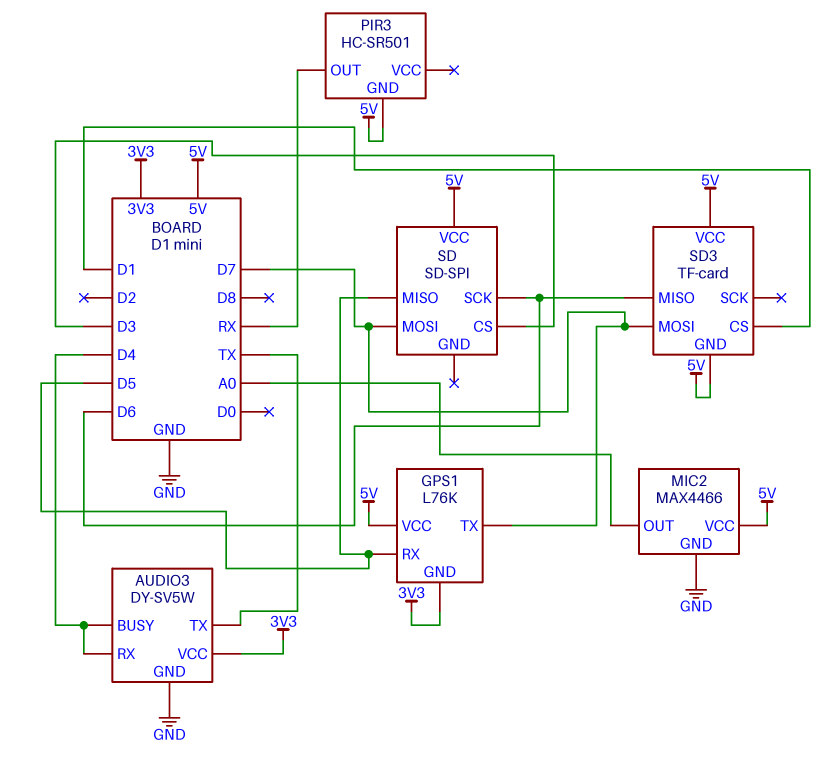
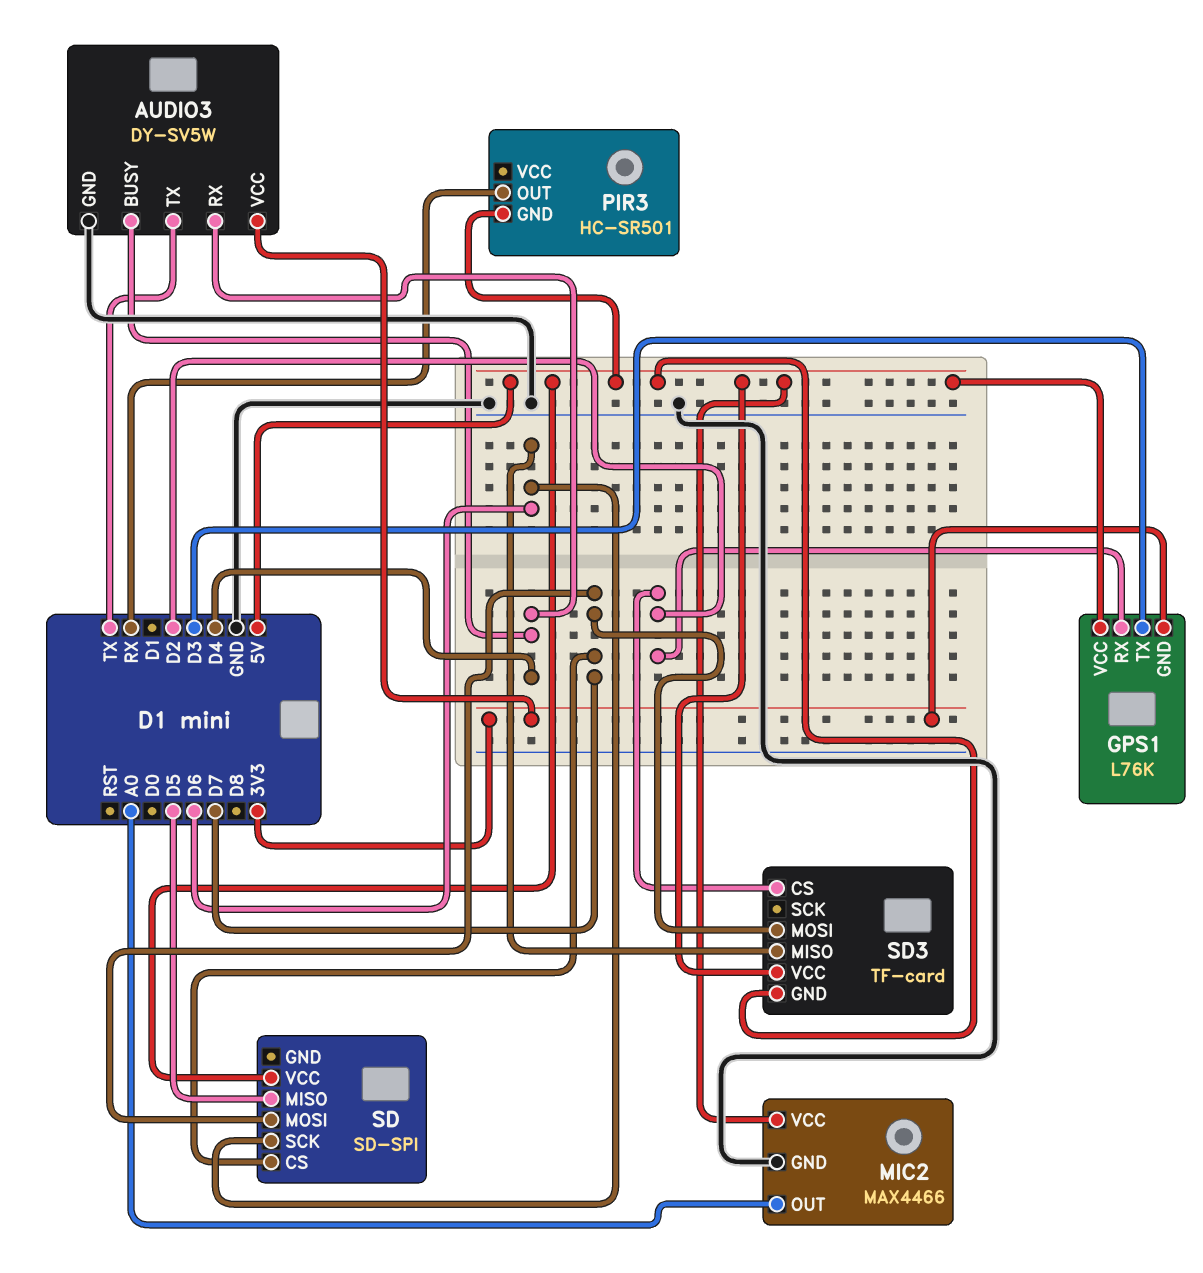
GPS1 pin RX: D5 -> D2
GPS1 pin TX: D7 -> D3
SD pin CS: D3 -> D7
SD3 pin CS: D1 -> D2

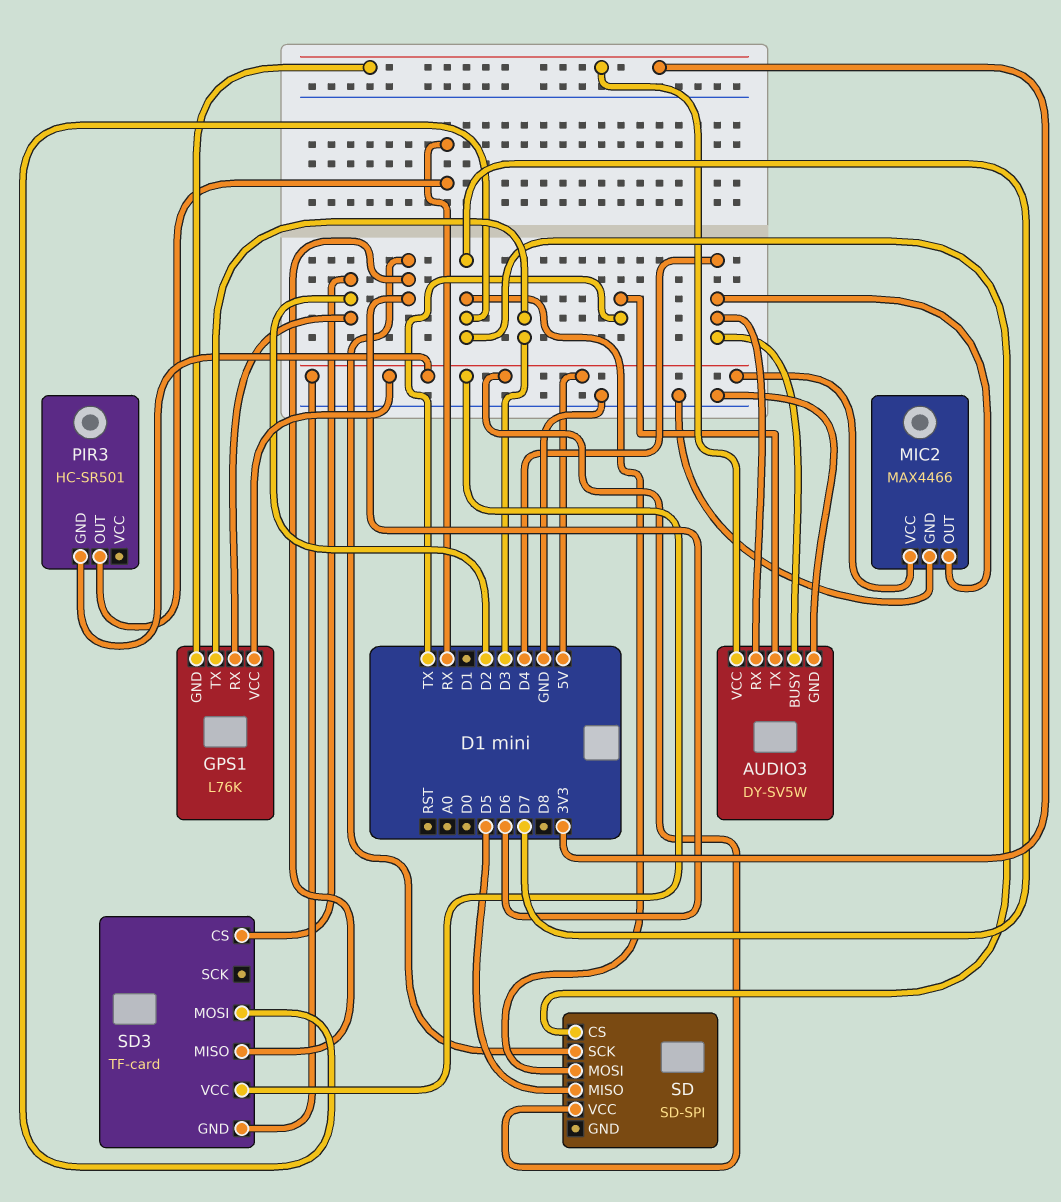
MIC2 pin OUT: A0 -> D4

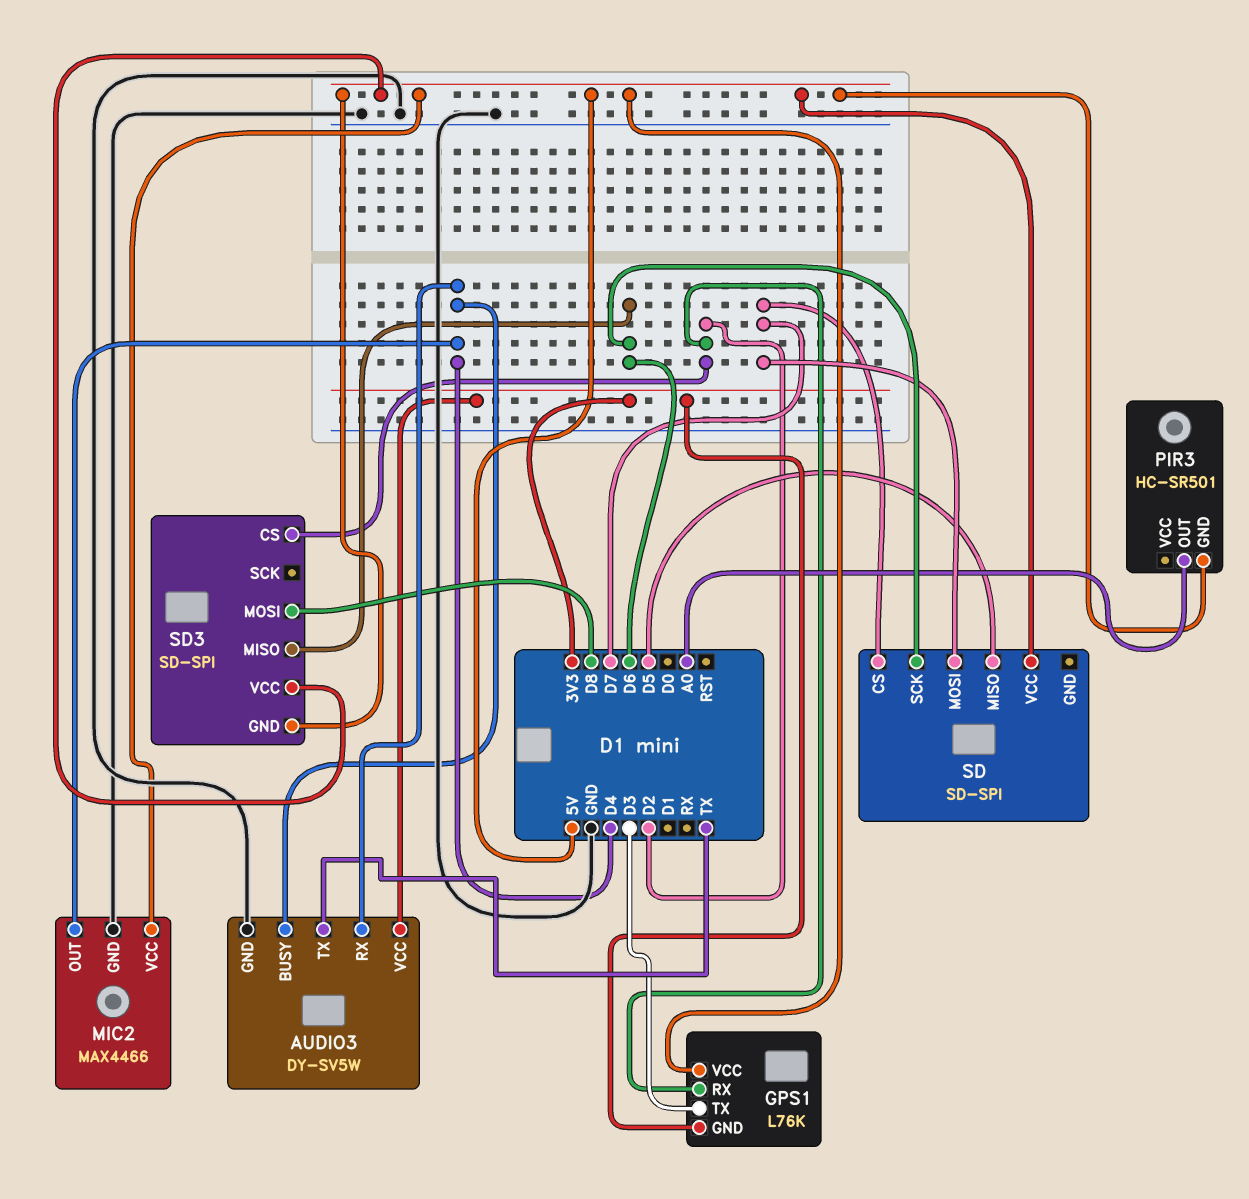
PIR3 pin OUT: RX -> A0
SD3: TF-card -> SD-SPI
SD3 pin MOSI: D7 -> D8

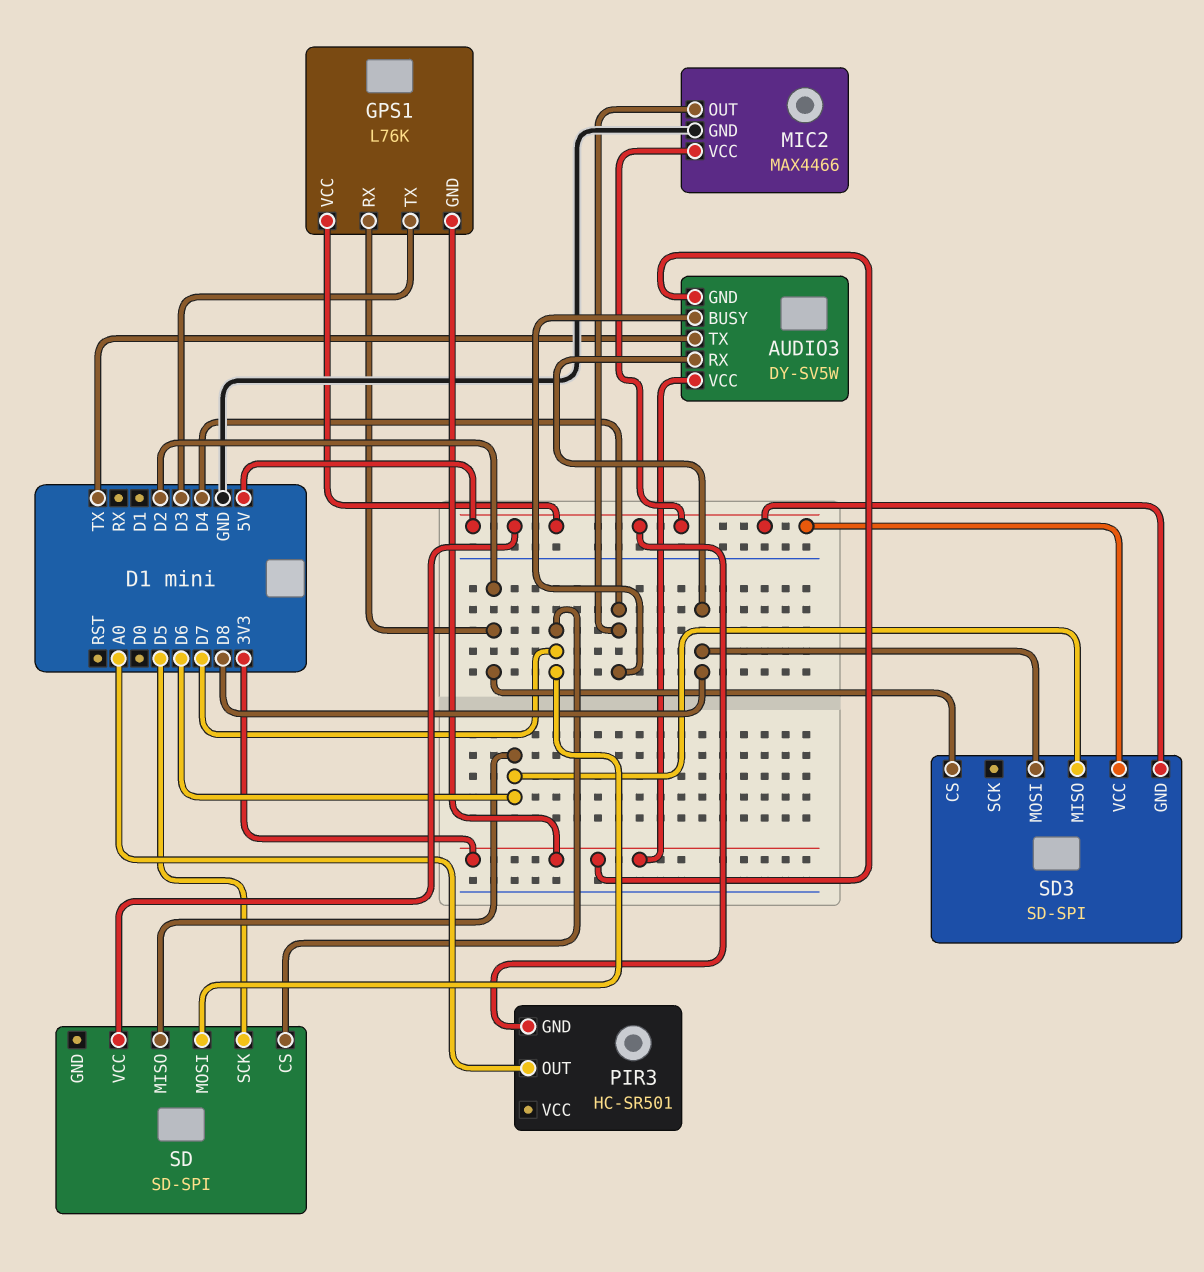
AUDIO3 pin GND: GND -> 3V3
AUDIO3 pin RX: D4 -> D8
SD pin MISO: D5 -> D6
SD pin SCK: D6 -> D5

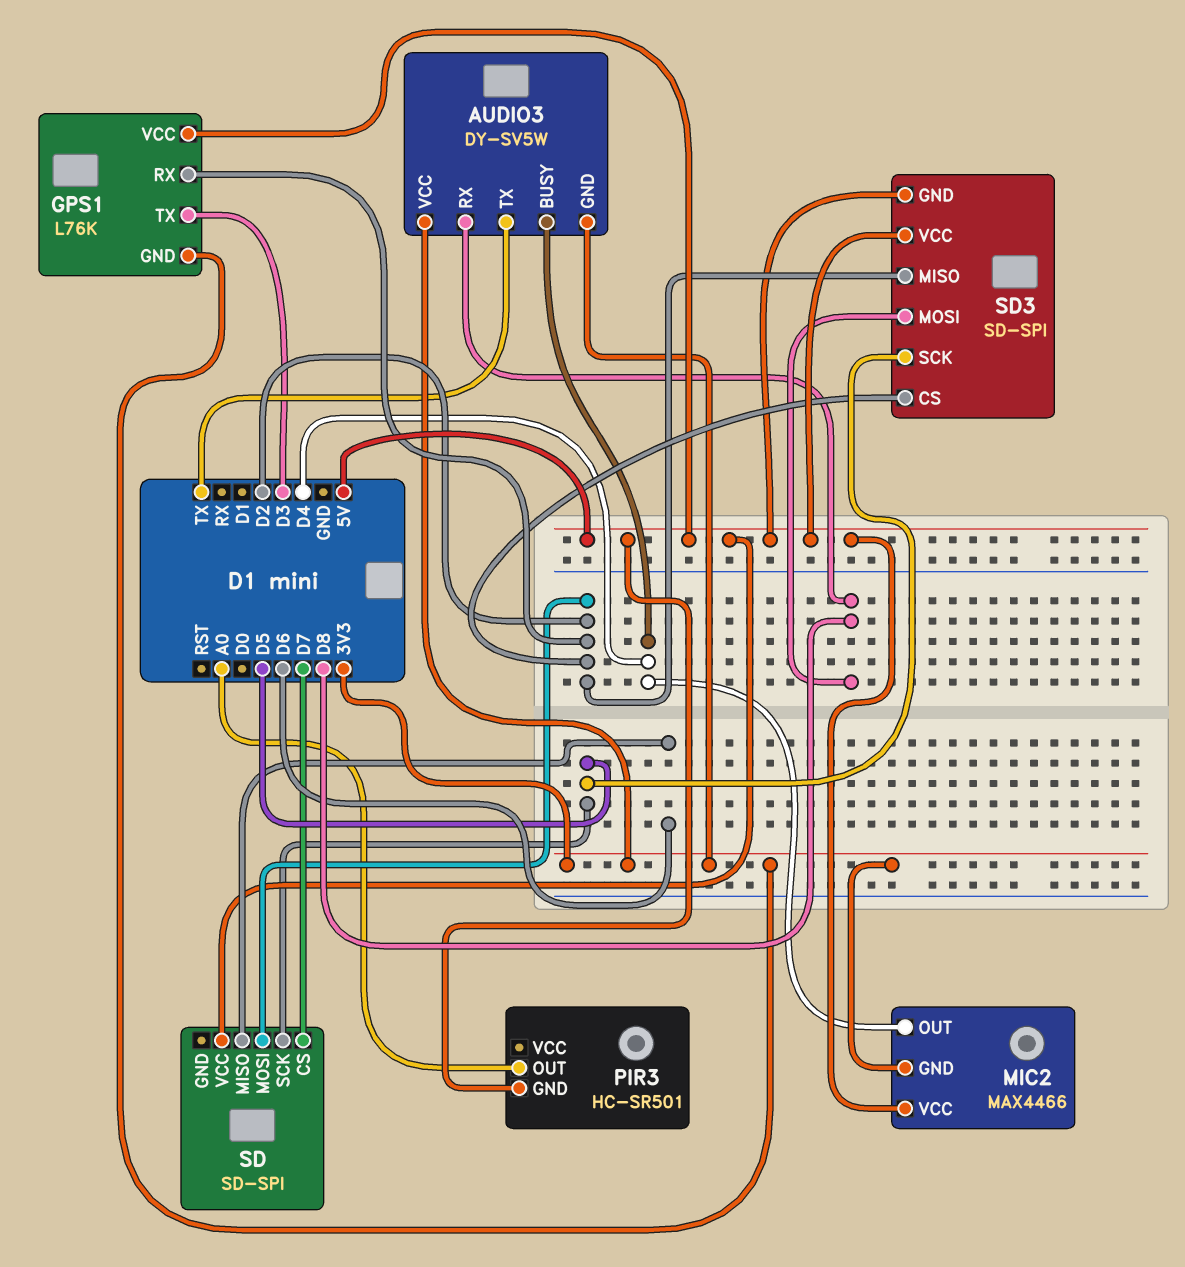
MIC2 pin GND: GND -> 3V3
SD pin MOSI: D7 -> D2
SD3 pin MISO: D6 -> D2
SD3 pin SCK: none -> D5

